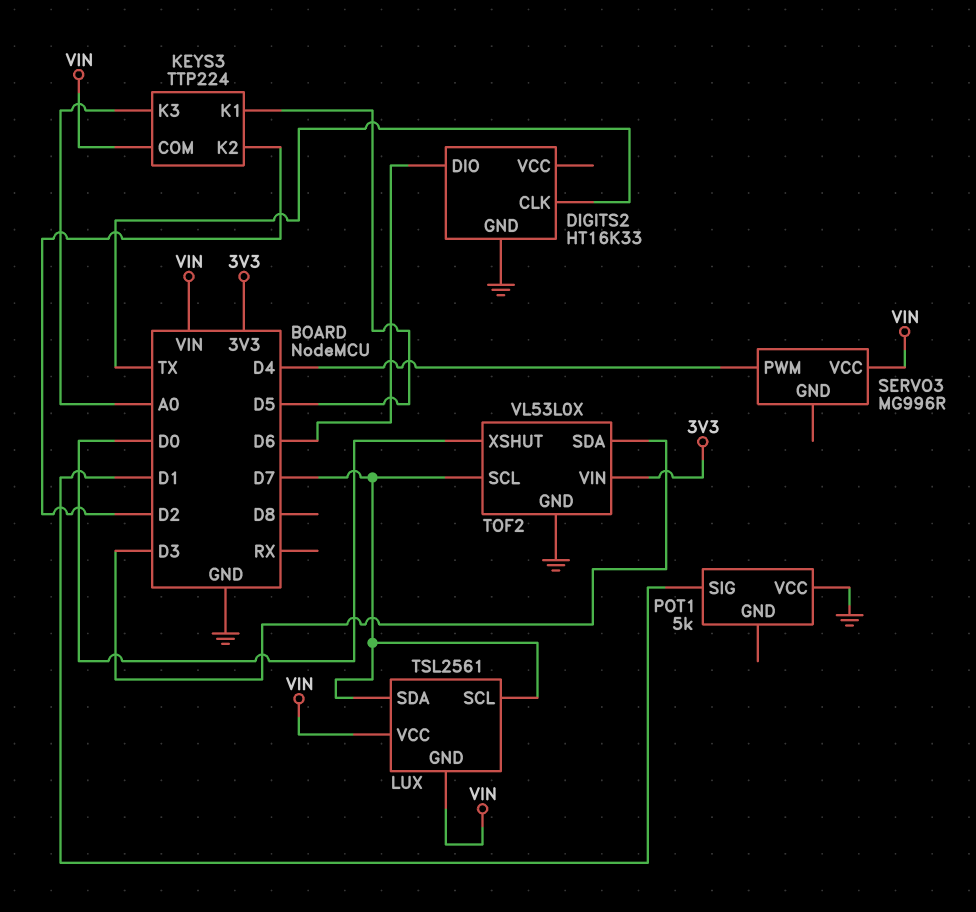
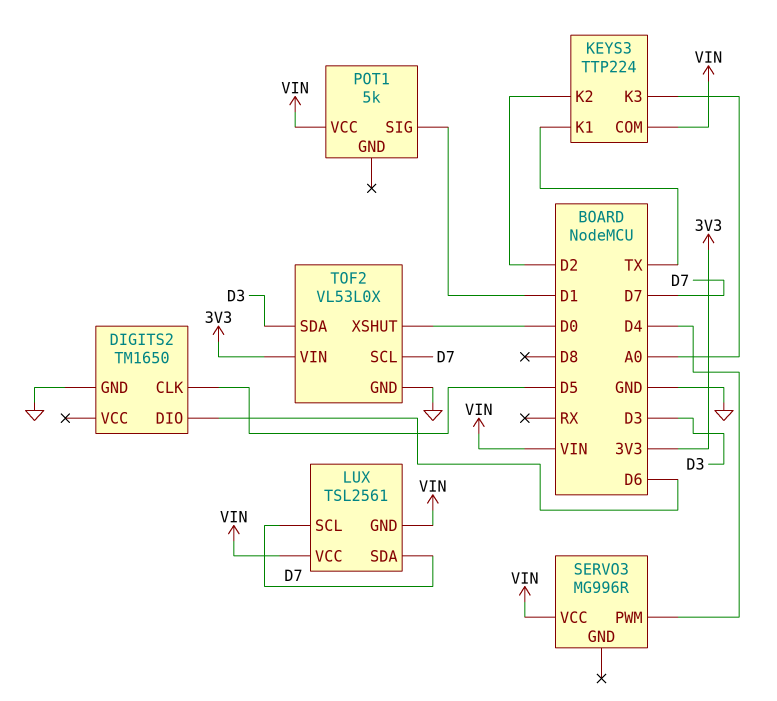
DIGITS2: HT16K33 -> TM1650
DIGITS2 pin CLK: TX -> D5
KEYS3 pin K1: D5 -> TX
POT1 pin VCC: GND -> VIN

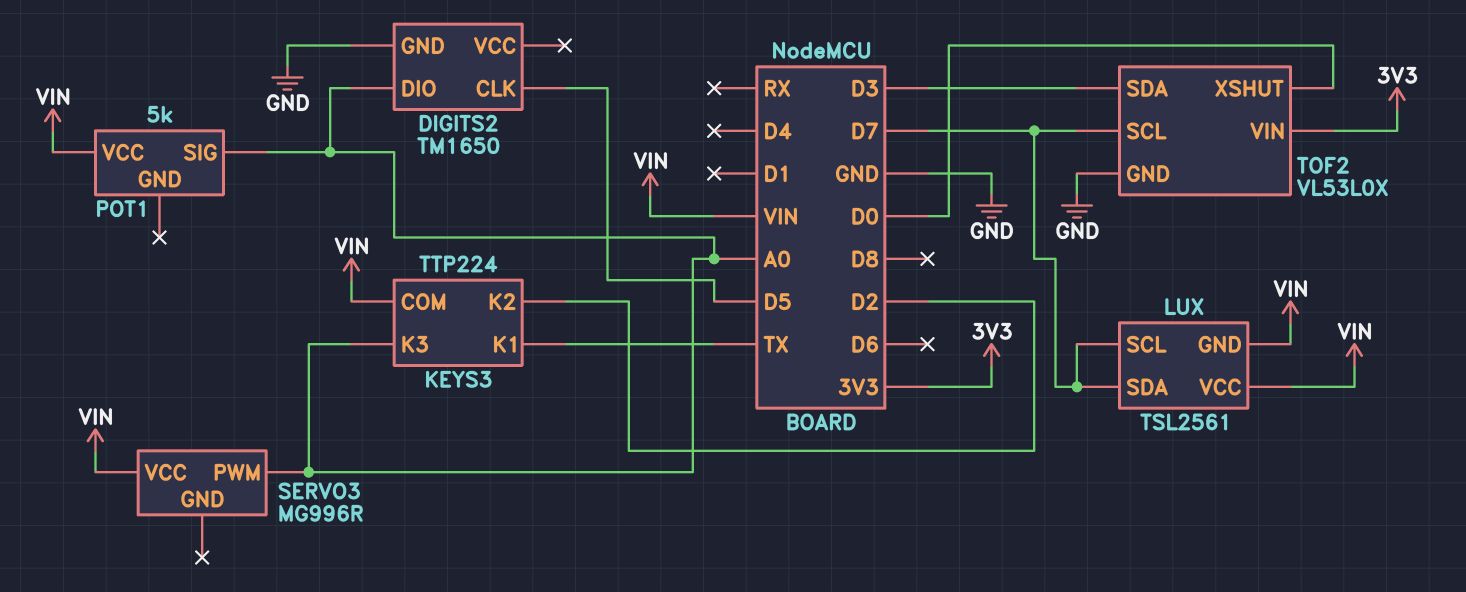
DIGITS2 pin DIO: D6 -> A0
POT1 pin SIG: D1 -> A0
SERVO3 pin PWM: D4 -> A0

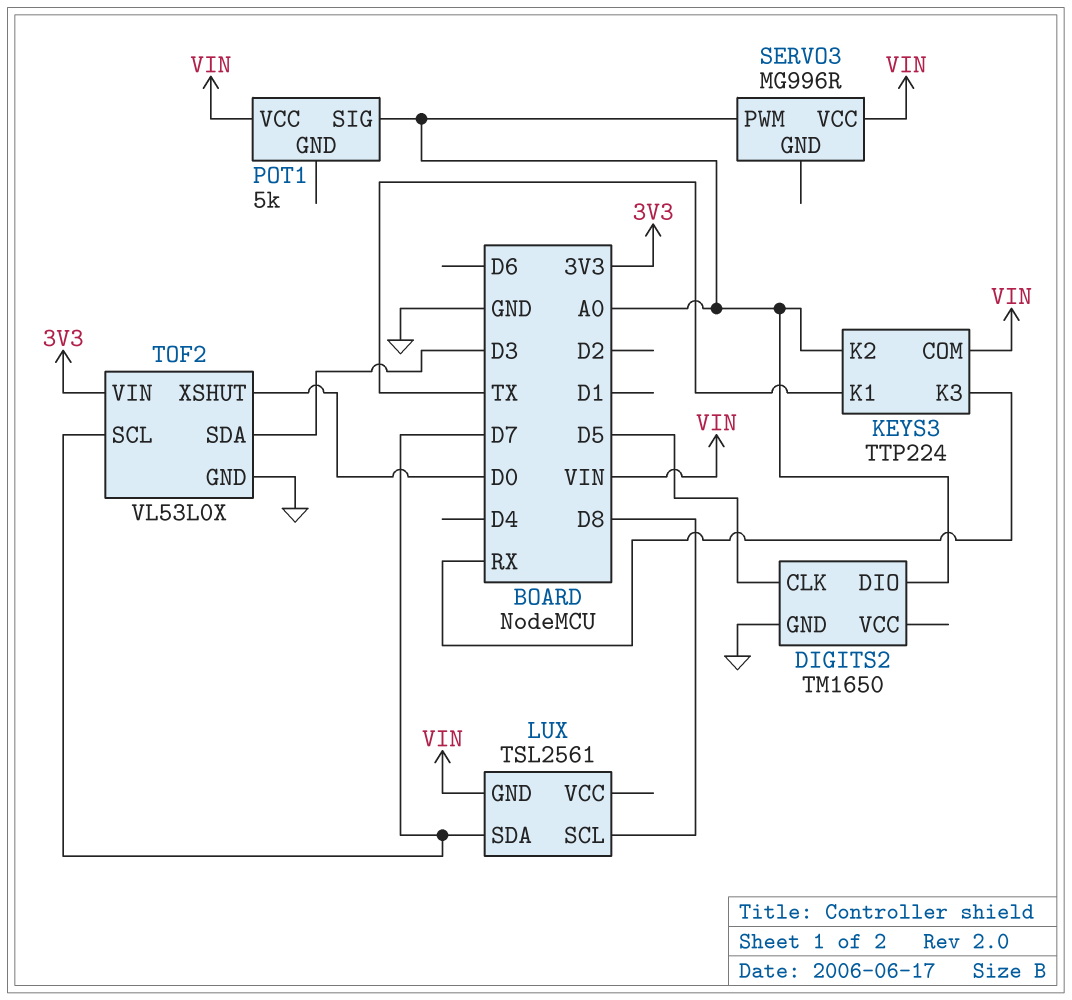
KEYS3 pin K2: D2 -> A0
KEYS3 pin K3: A0 -> RX
LUX pin SCL: D7 -> D8
LUX pin VCC: VIN -> none

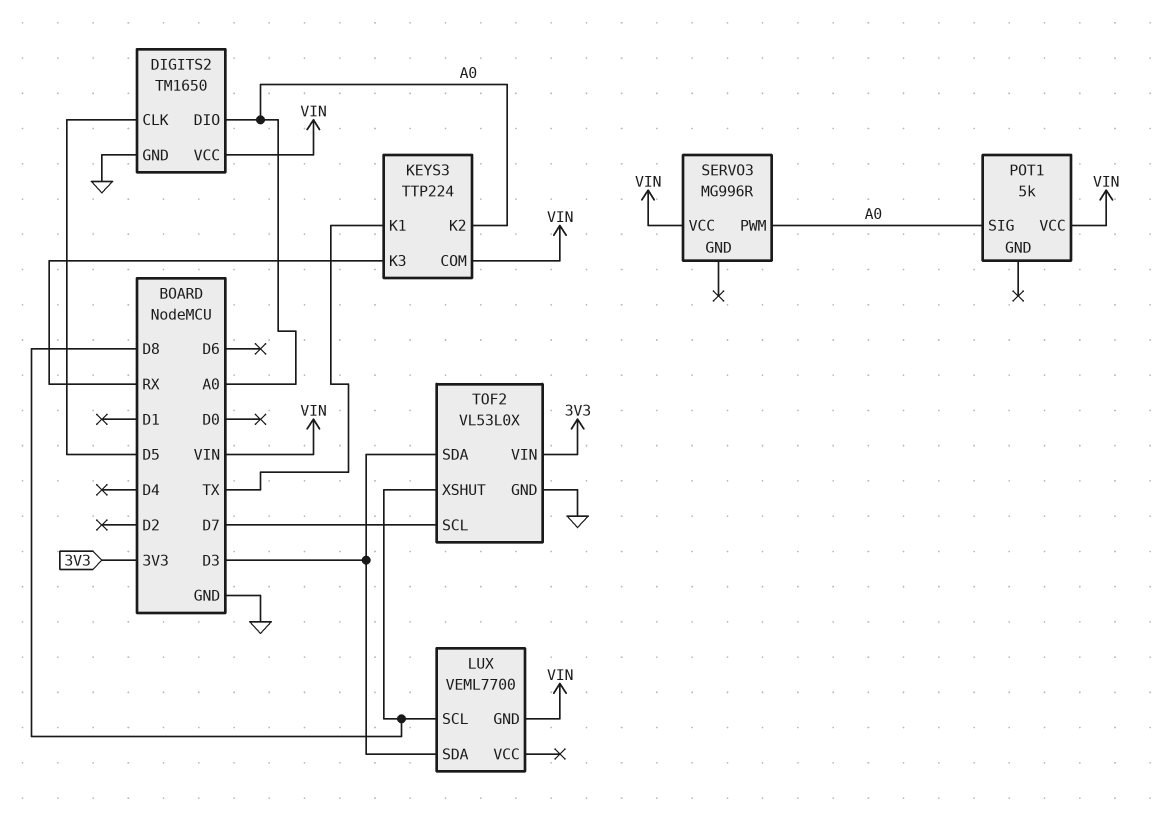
DIGITS2 pin VCC: none -> VIN
LUX: TSL2561 -> VEML7700
LUX pin SDA: D7 -> D3
TOF2 pin XSHUT: D0 -> D8

